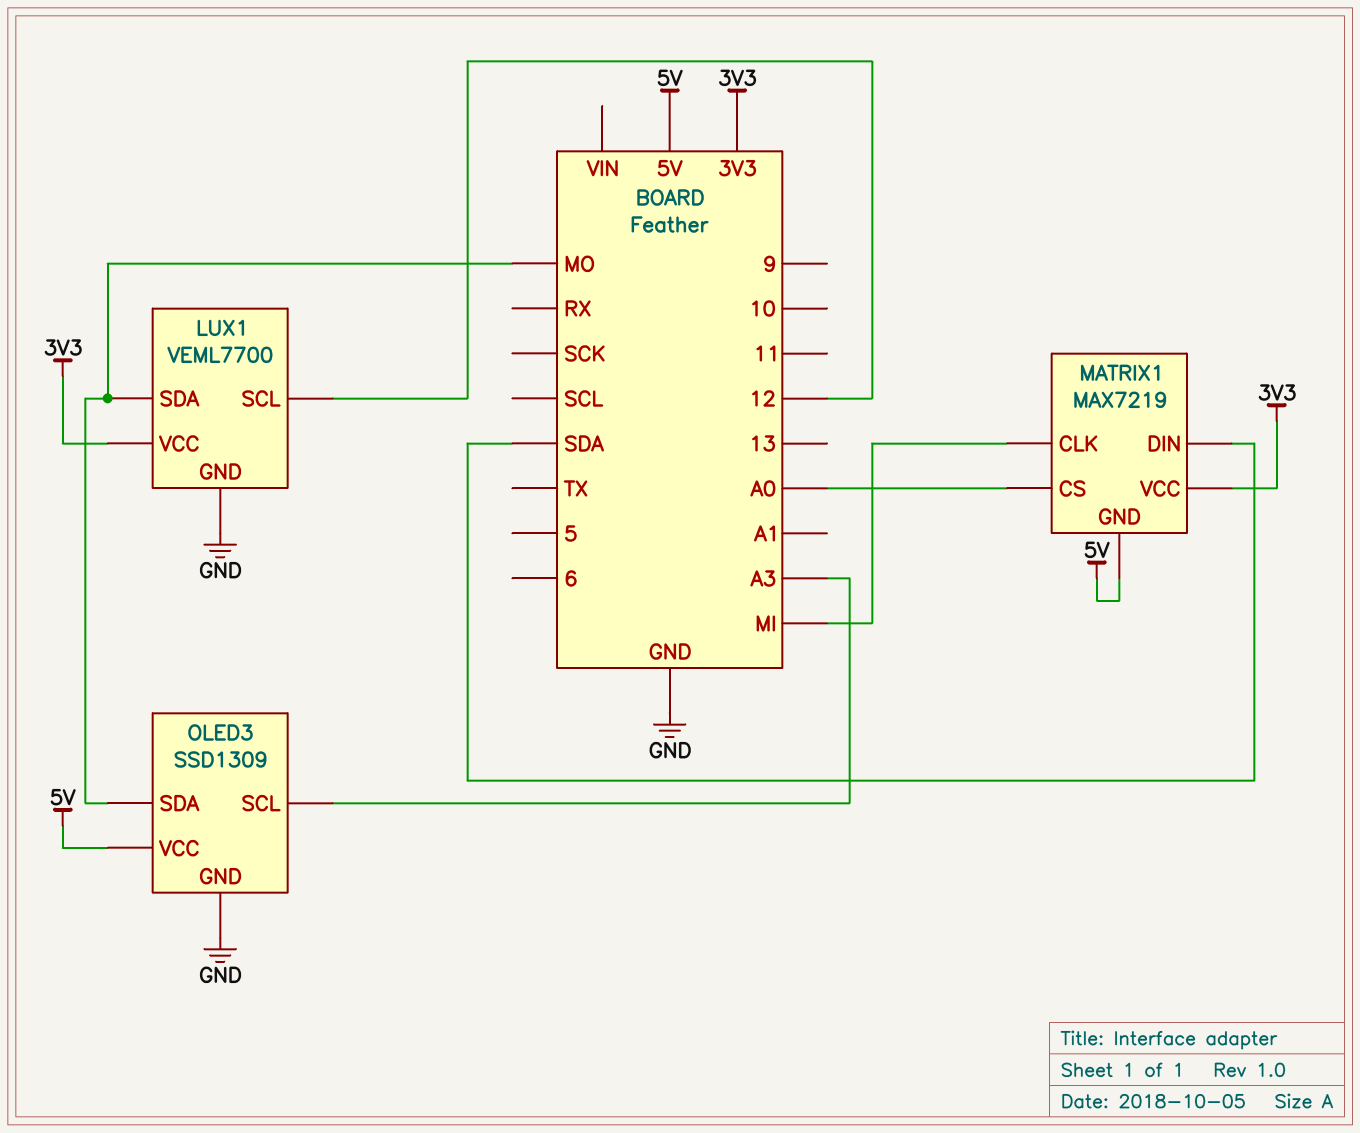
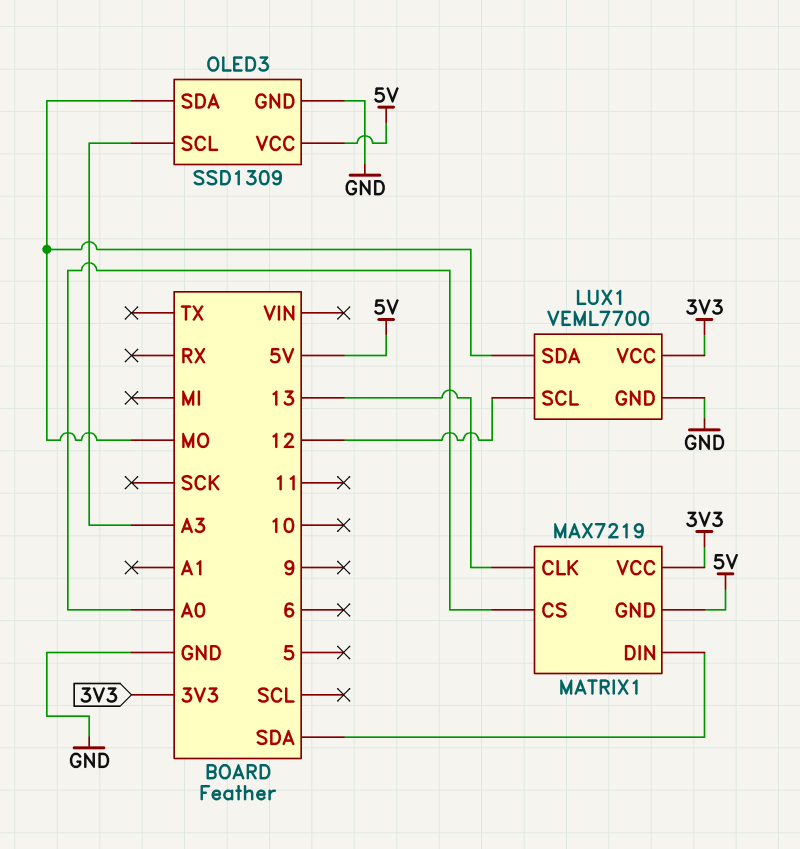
MATRIX1 pin CLK: MI -> 13

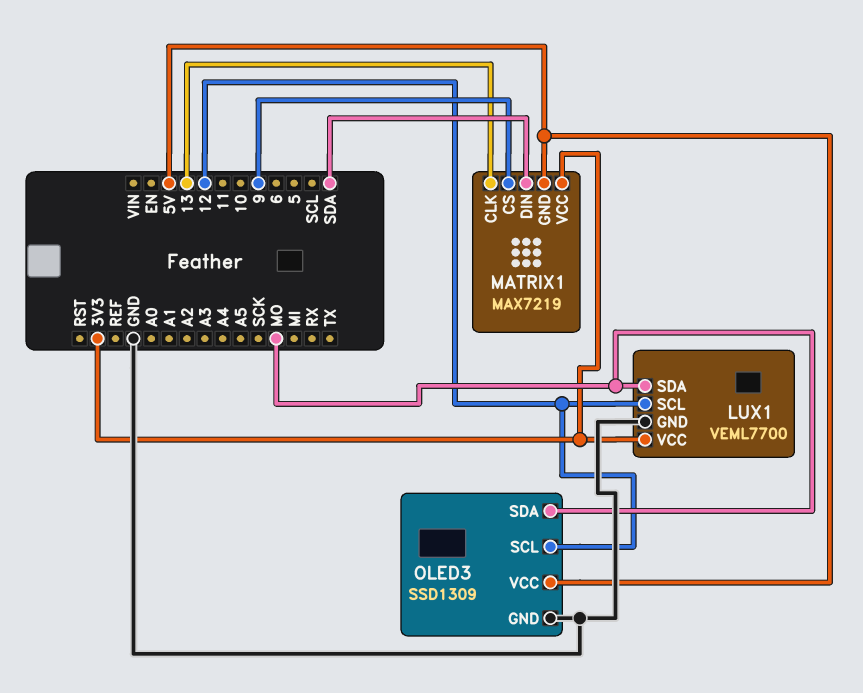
MATRIX1 pin CS: A0 -> 9
OLED3 pin SCL: A3 -> 12

